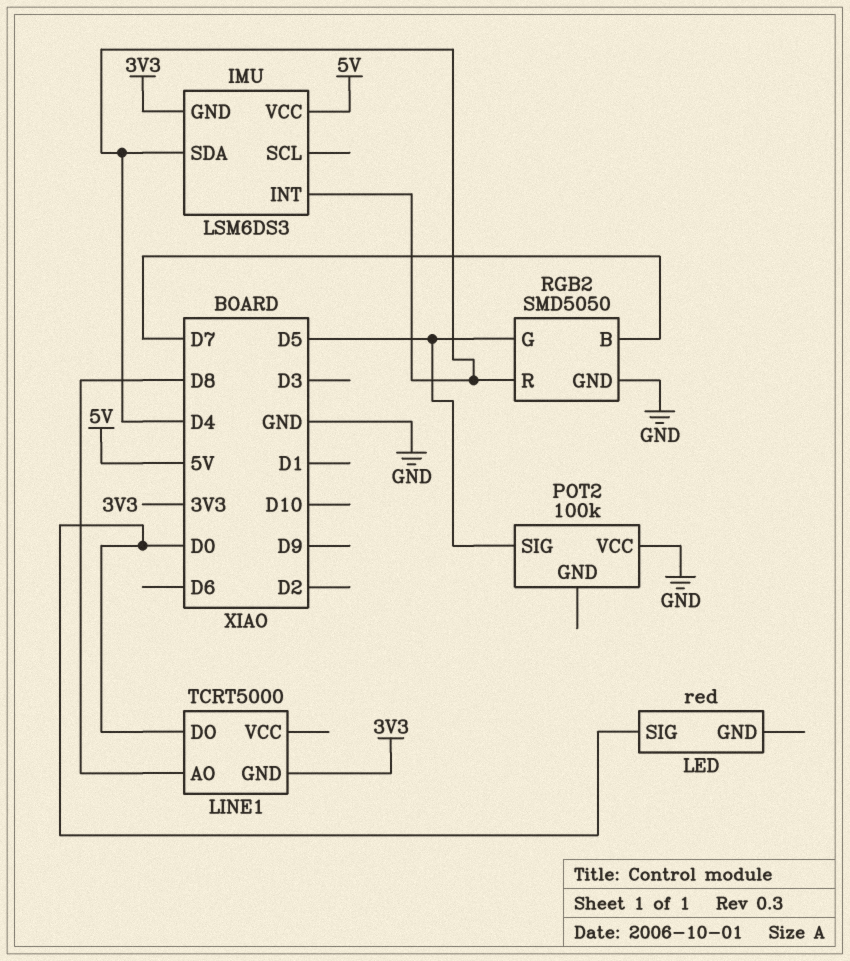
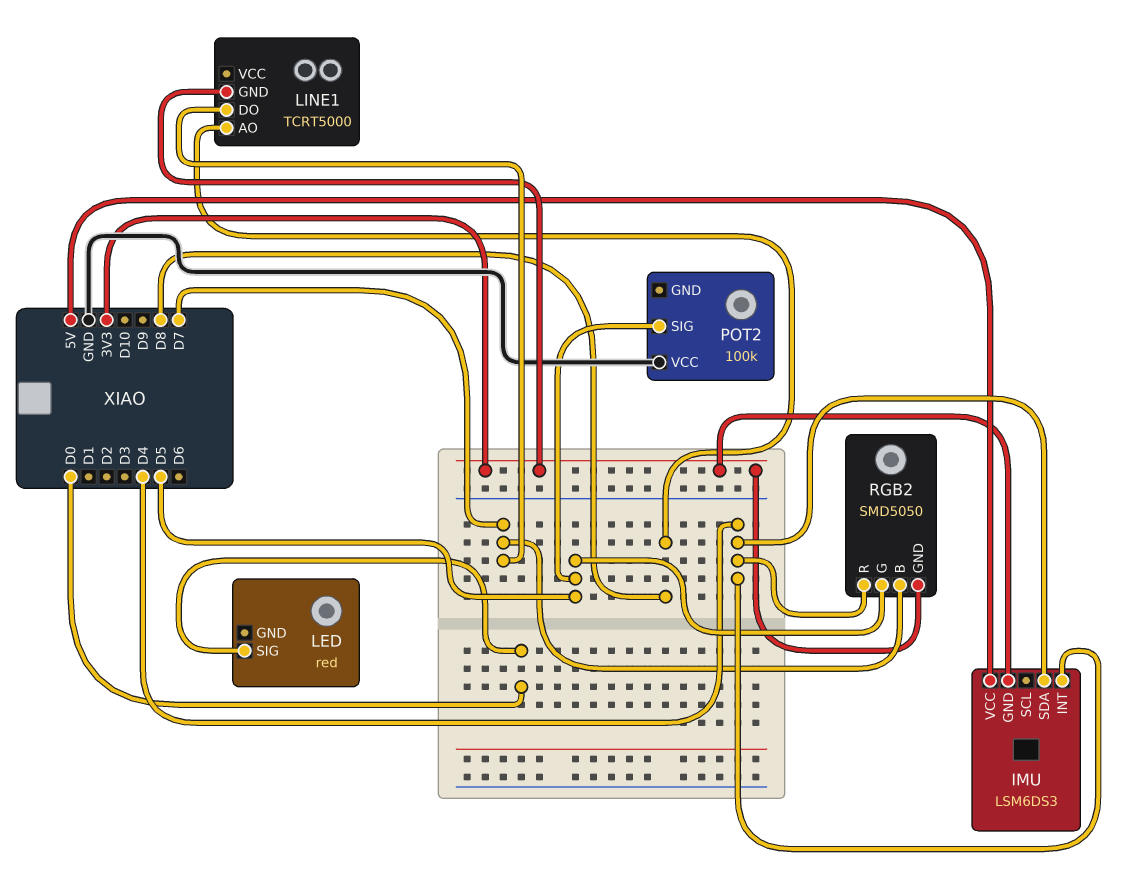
LINE1 pin DO: D0 -> D7
RGB2 pin GND: GND -> 3V3

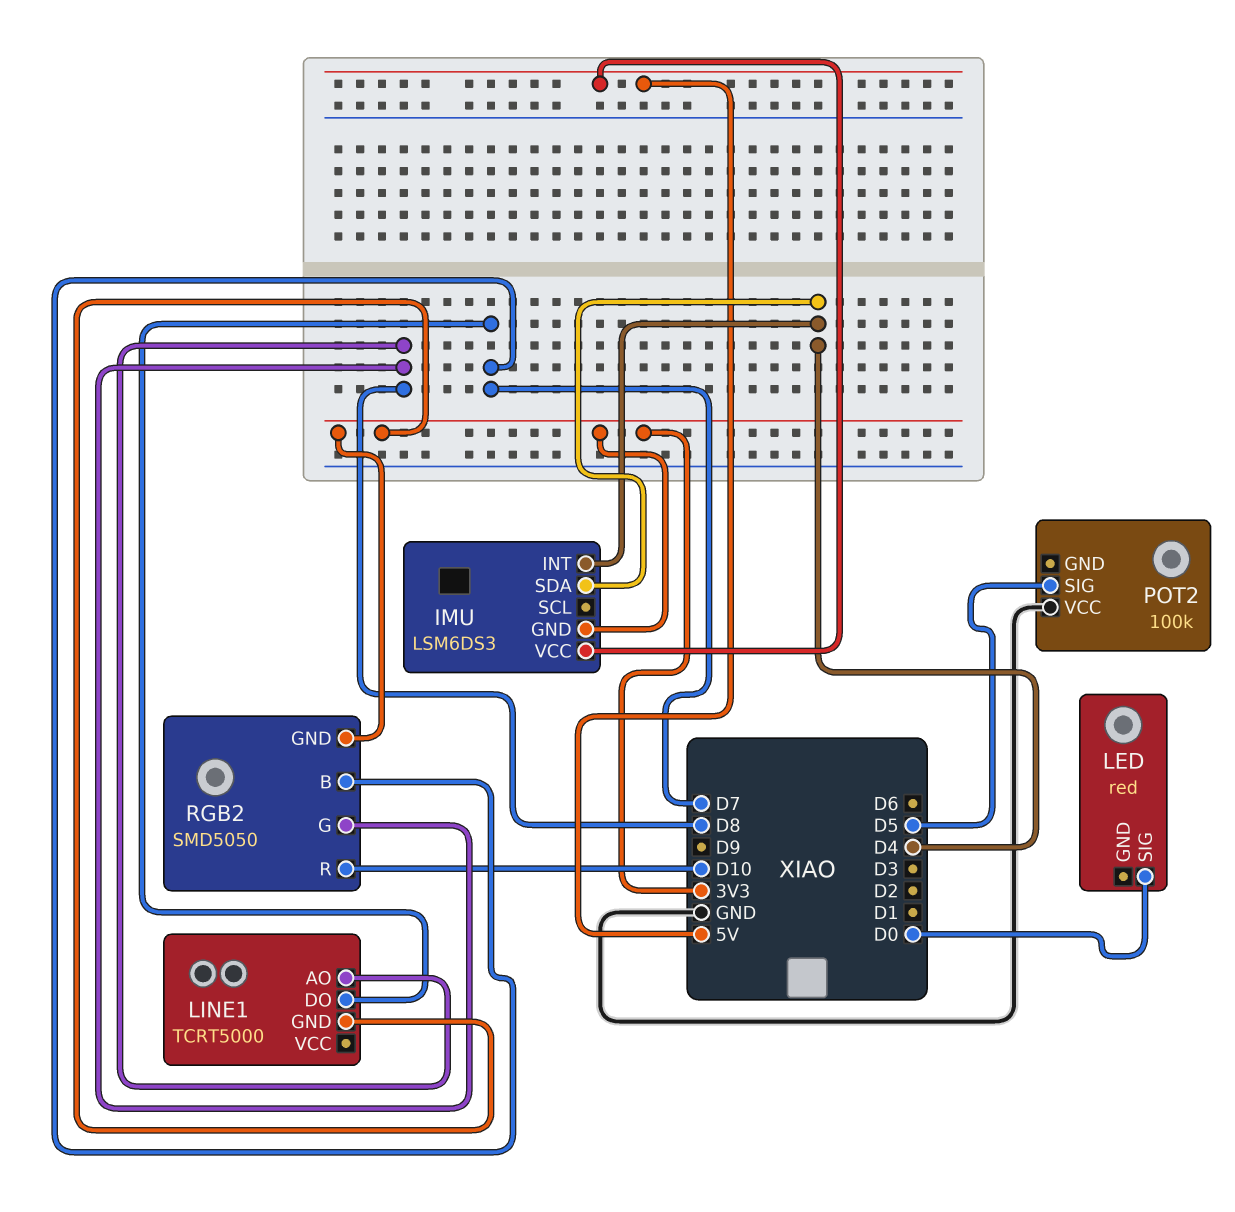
RGB2 pin G: D5 -> D8
RGB2 pin R: D4 -> D10

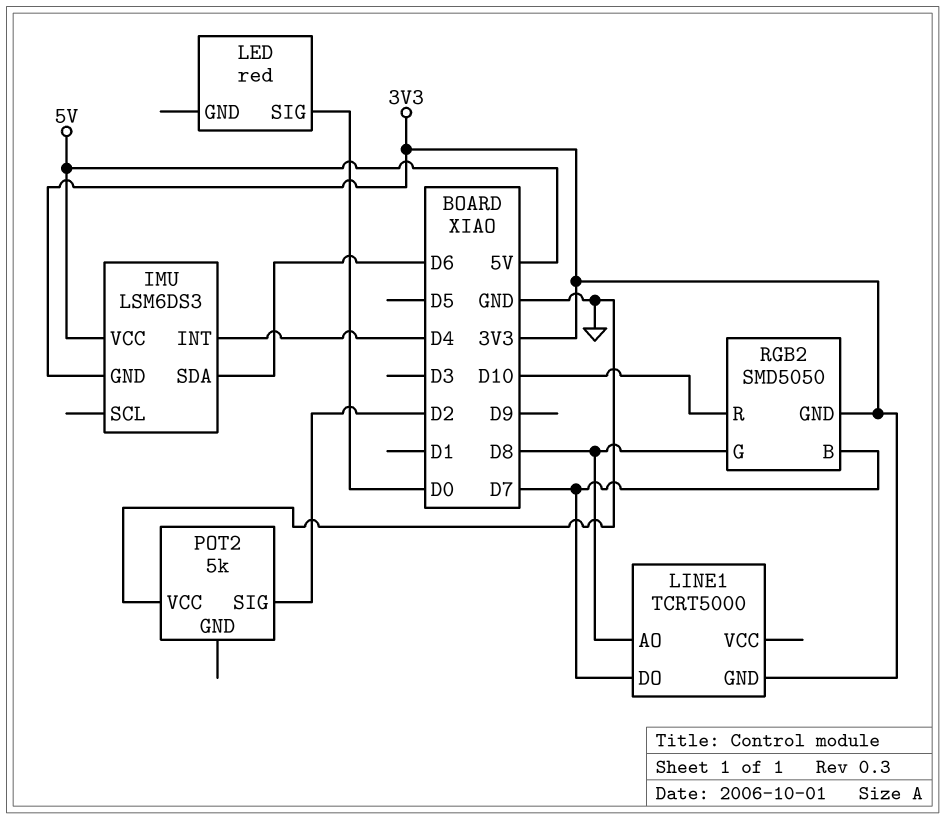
IMU pin SDA: D4 -> D6
POT2: 100k -> 5k
POT2 pin SIG: D5 -> D2

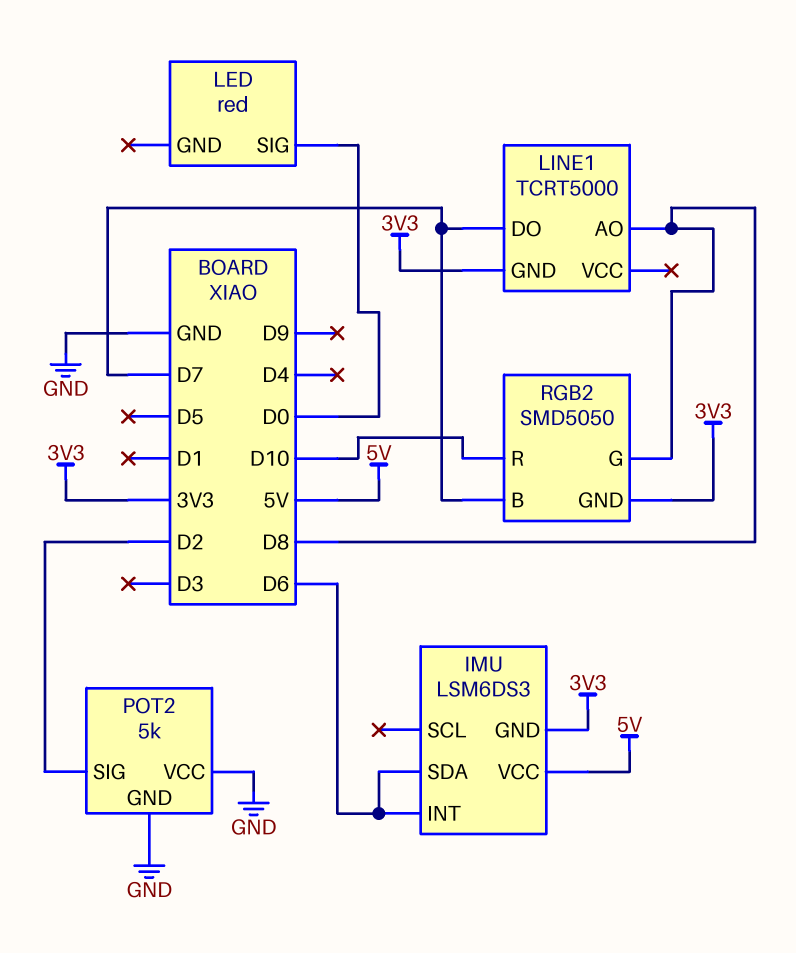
IMU pin INT: D4 -> D6
POT2 pin GND: none -> GND

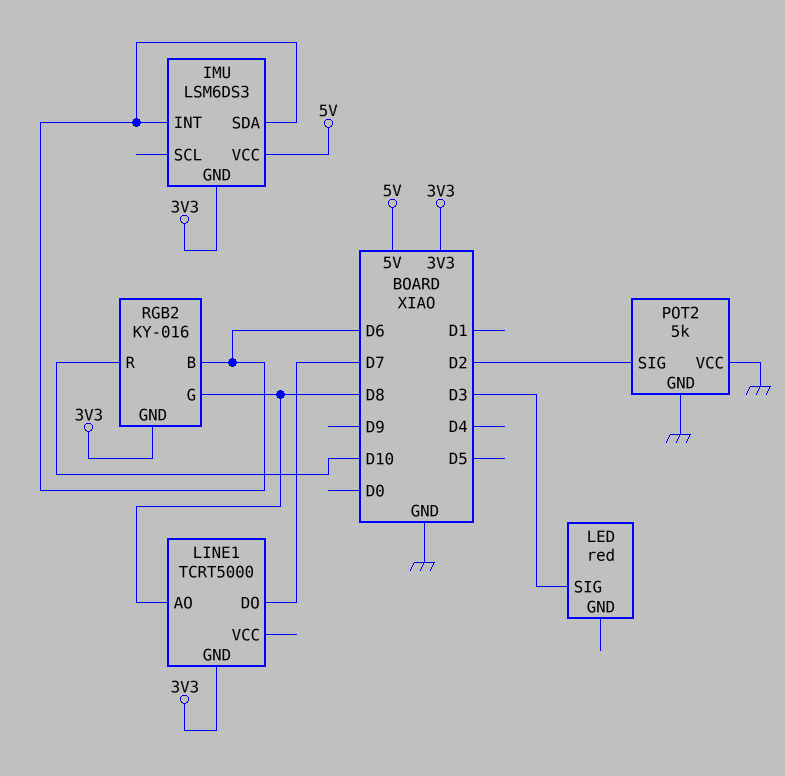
LED pin SIG: D0 -> D3
RGB2: SMD5050 -> KY-016
RGB2 pin B: D7 -> D6

